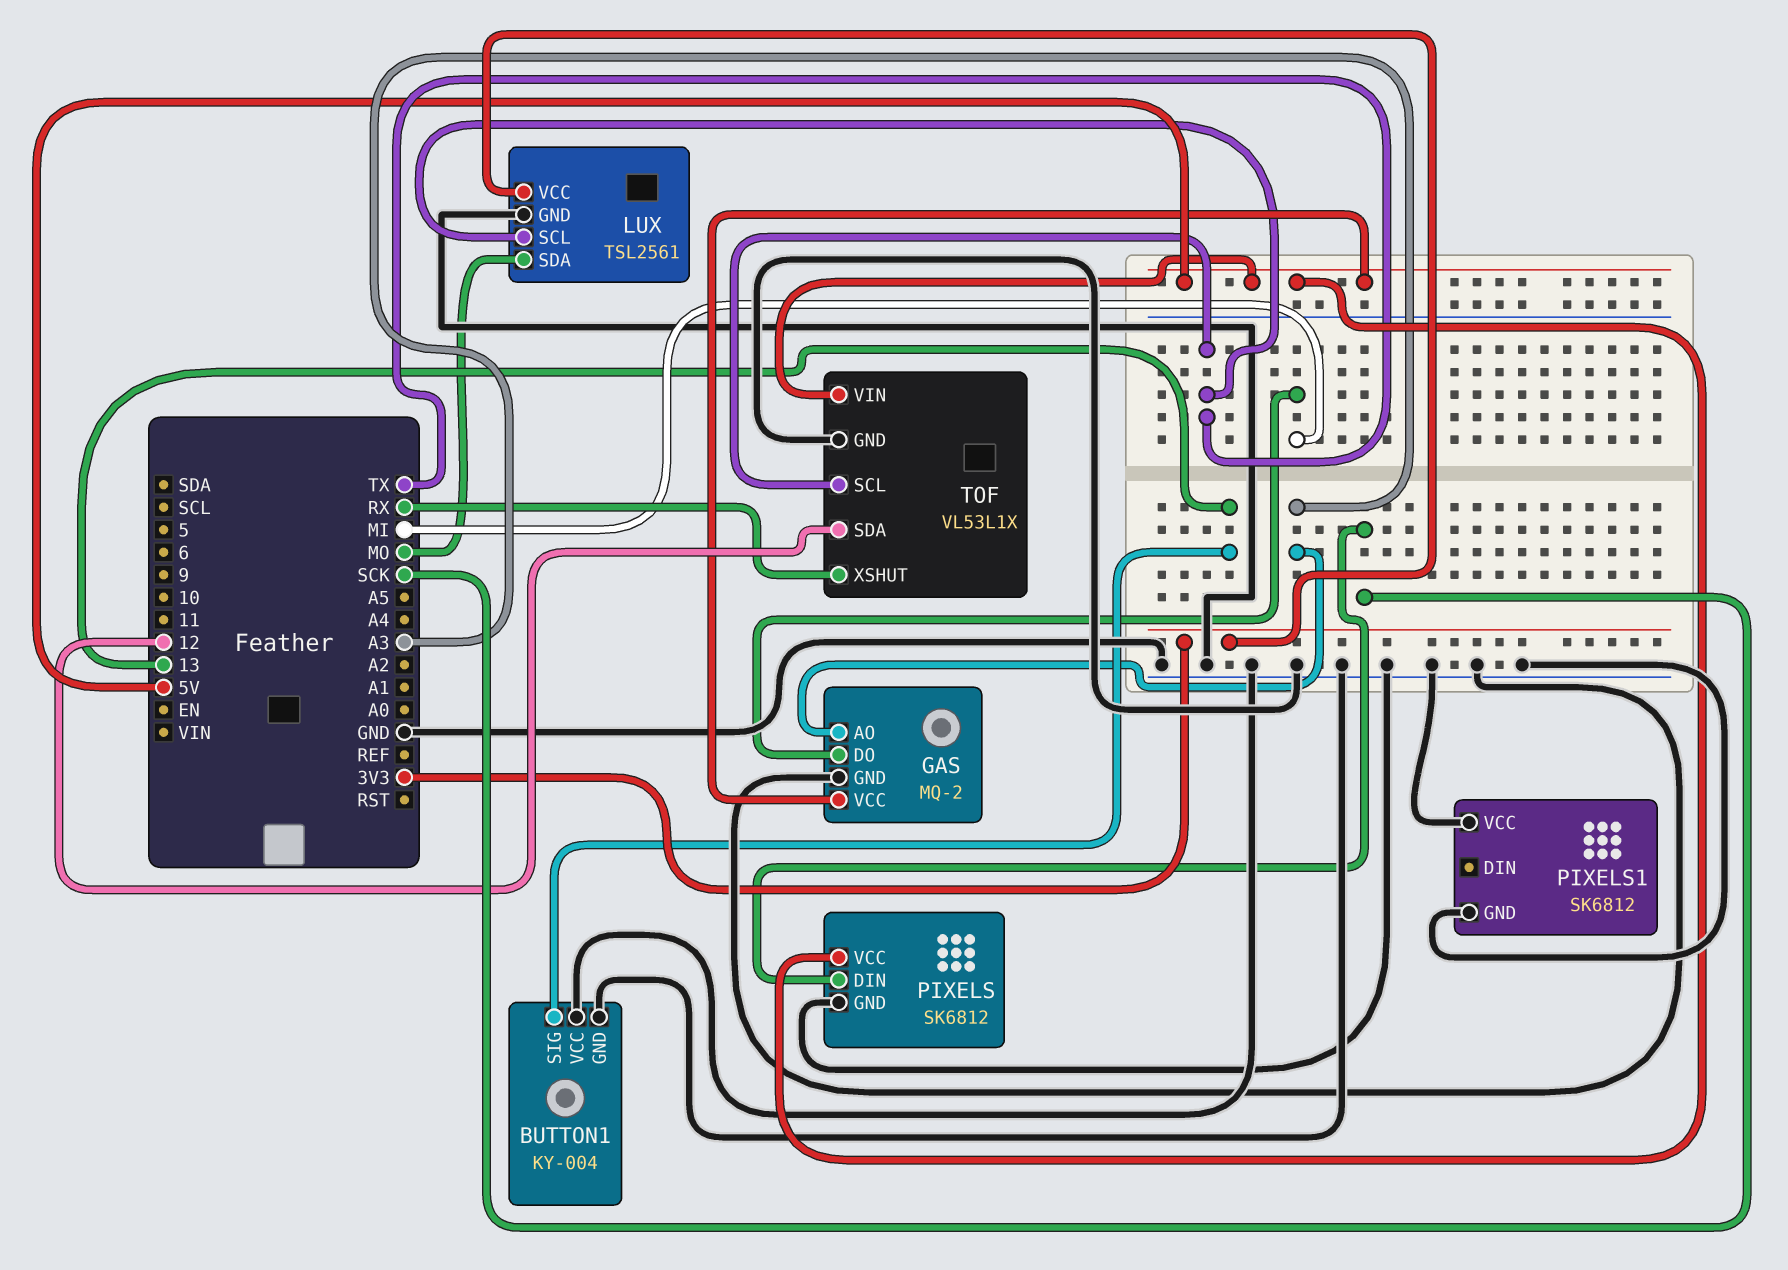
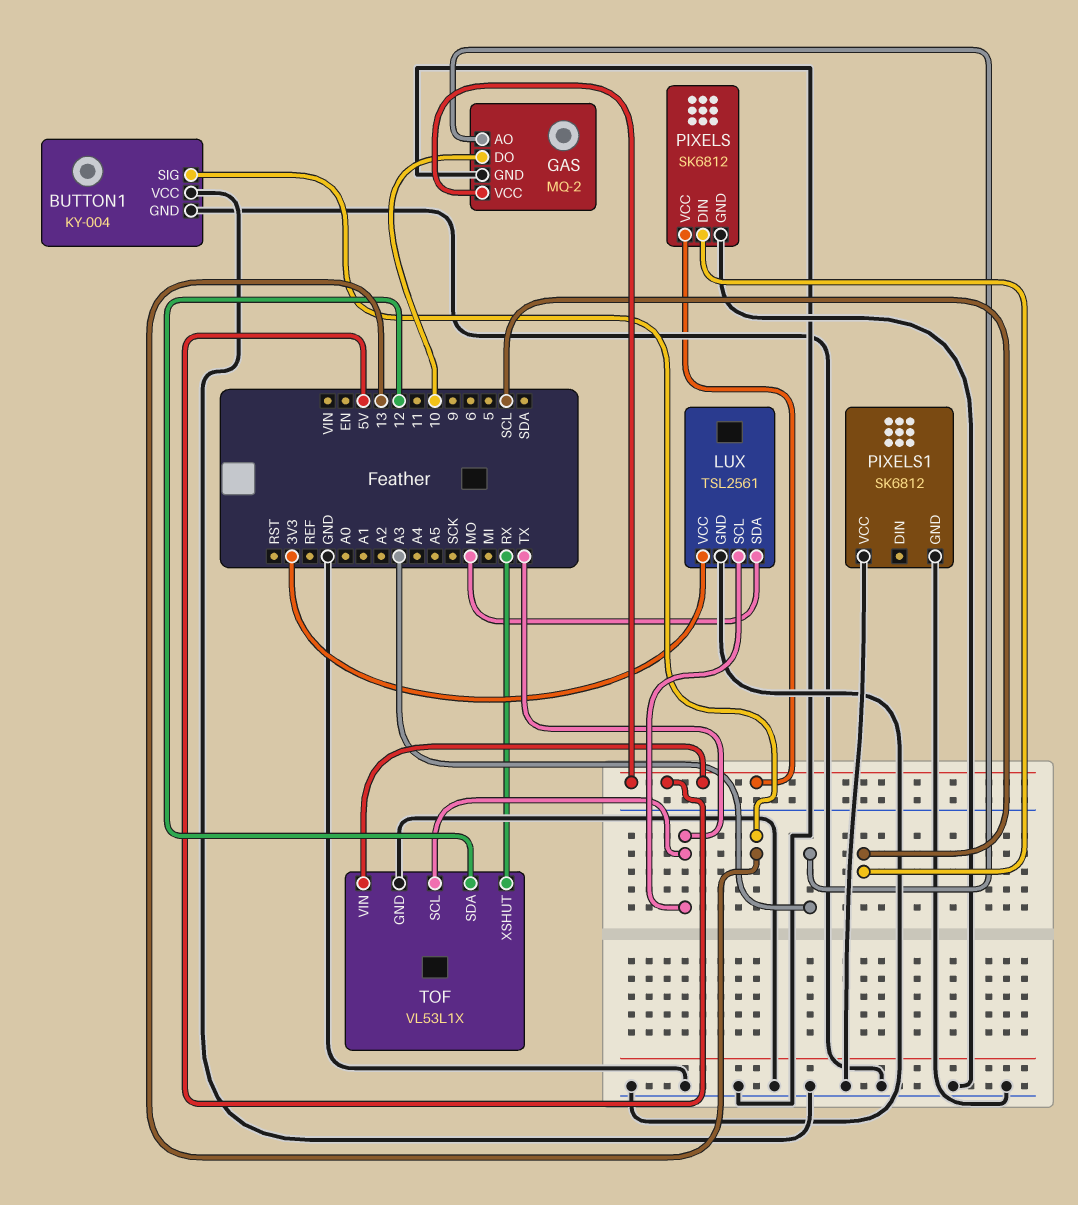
GAS pin DO: MI -> 10
PIXELS pin DIN: SCK -> SCL

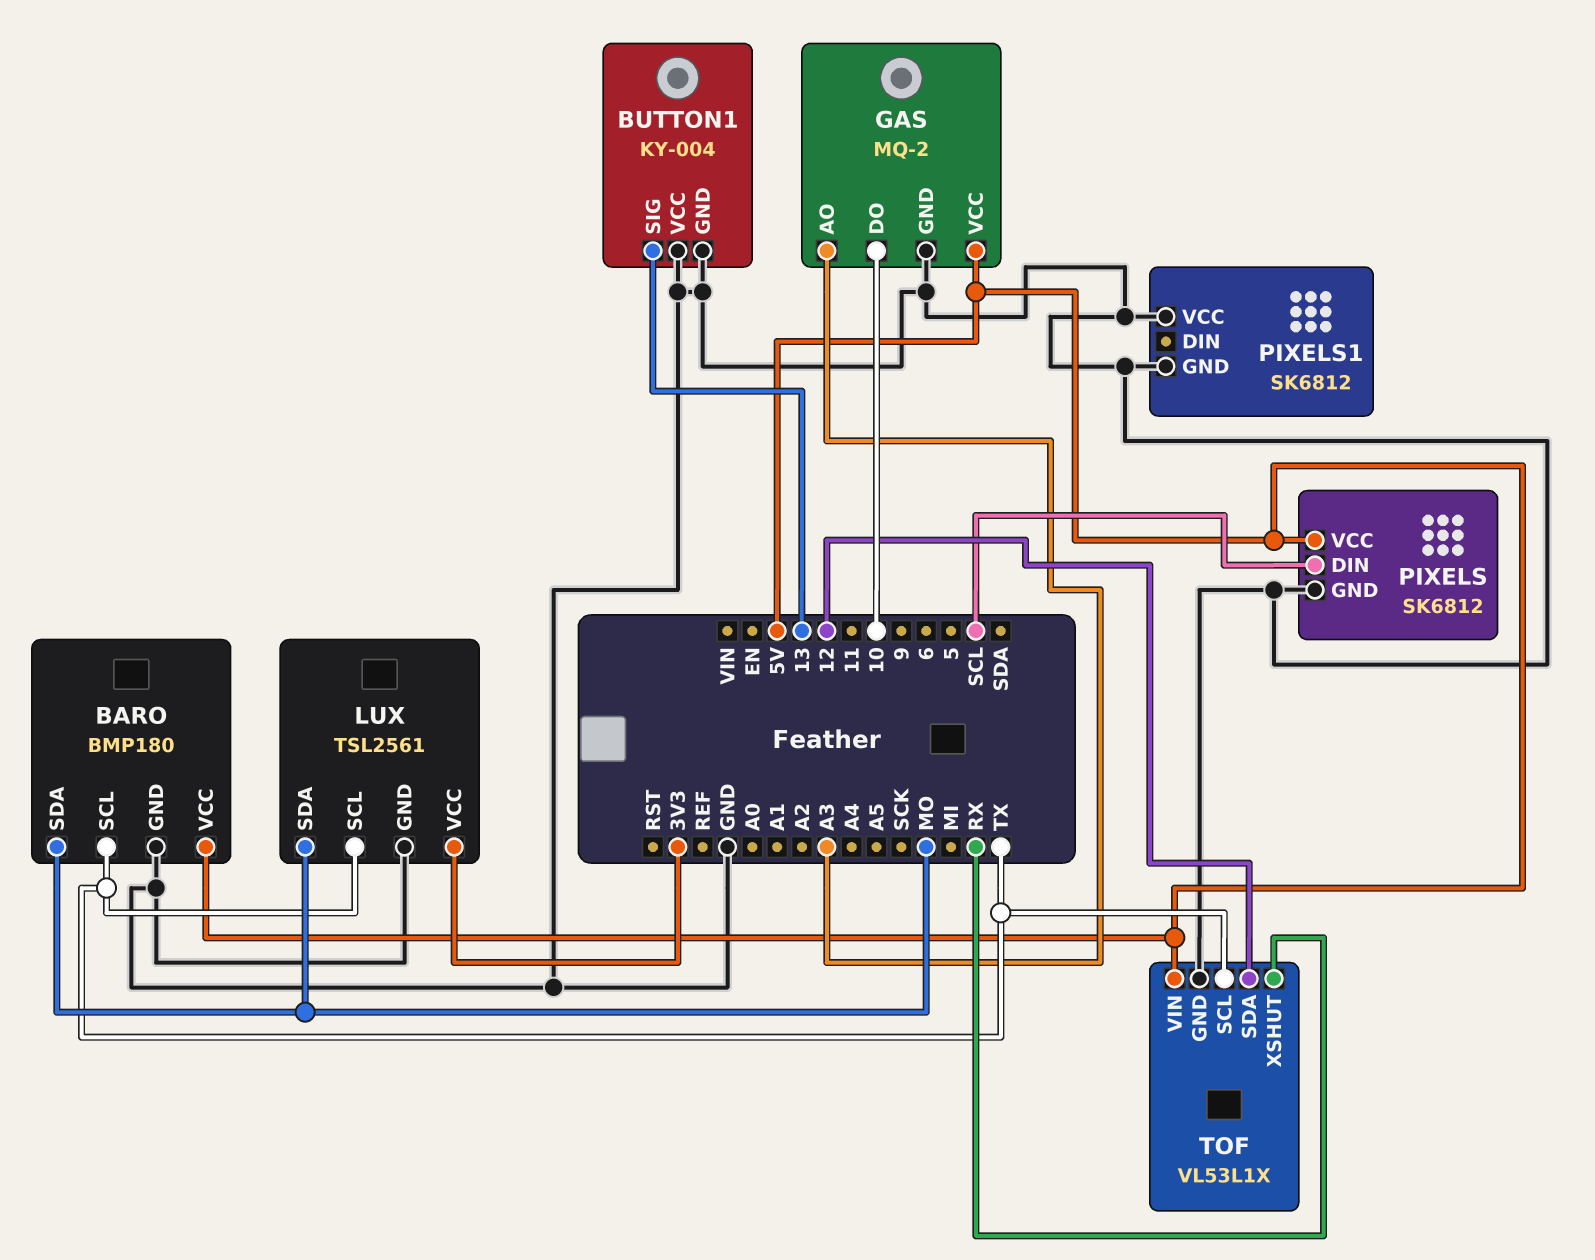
BARO: none -> BMP180
BARO pin GND: none -> GND
BARO pin SCL: none -> TX
BARO pin SDA: none -> MO
BARO pin VCC: none -> 5V

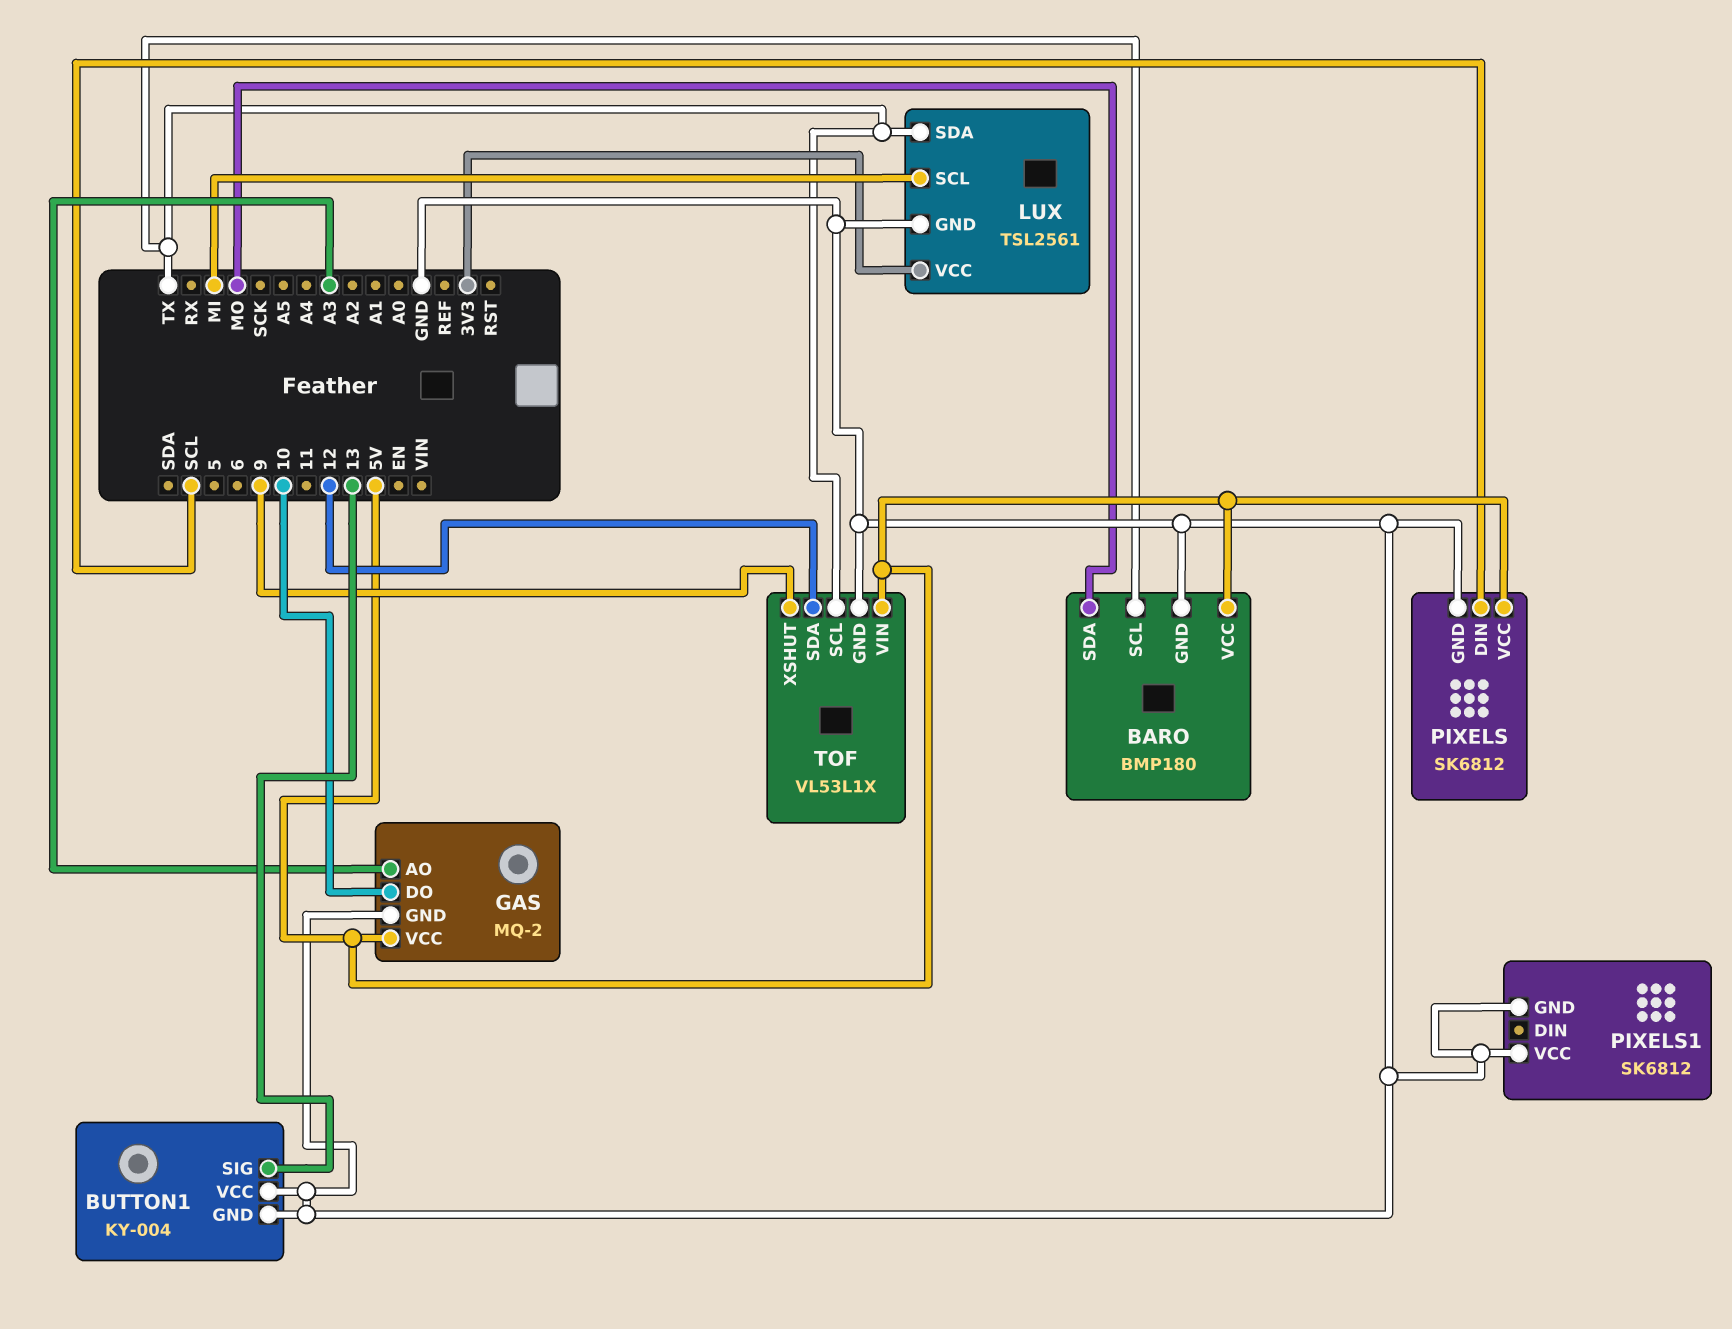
LUX pin SCL: TX -> MI
LUX pin SDA: MO -> TX
TOF pin XSHUT: RX -> 9

